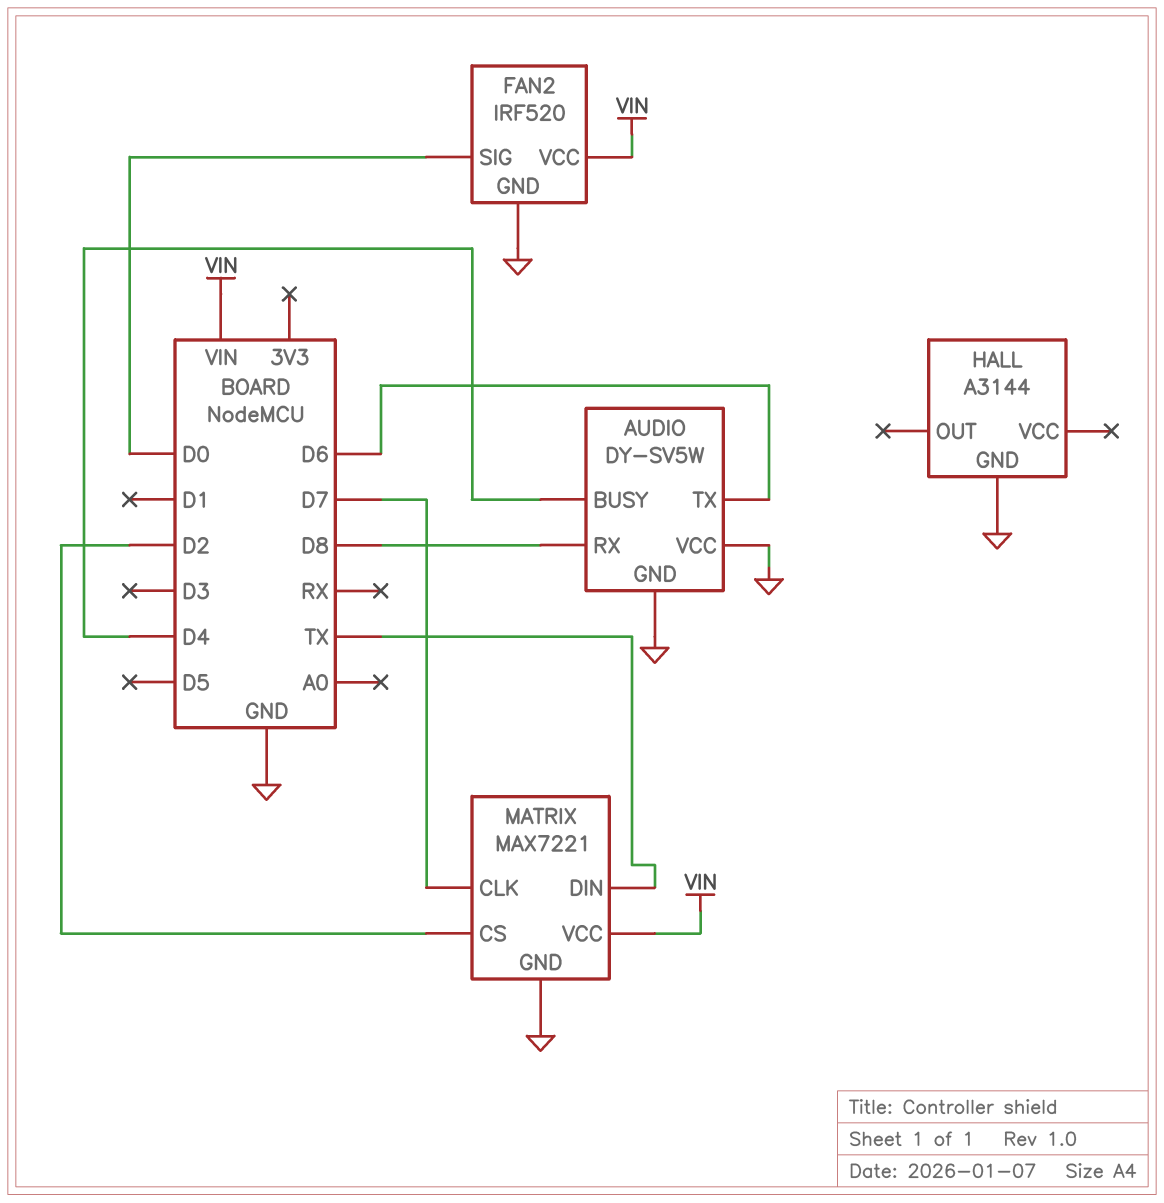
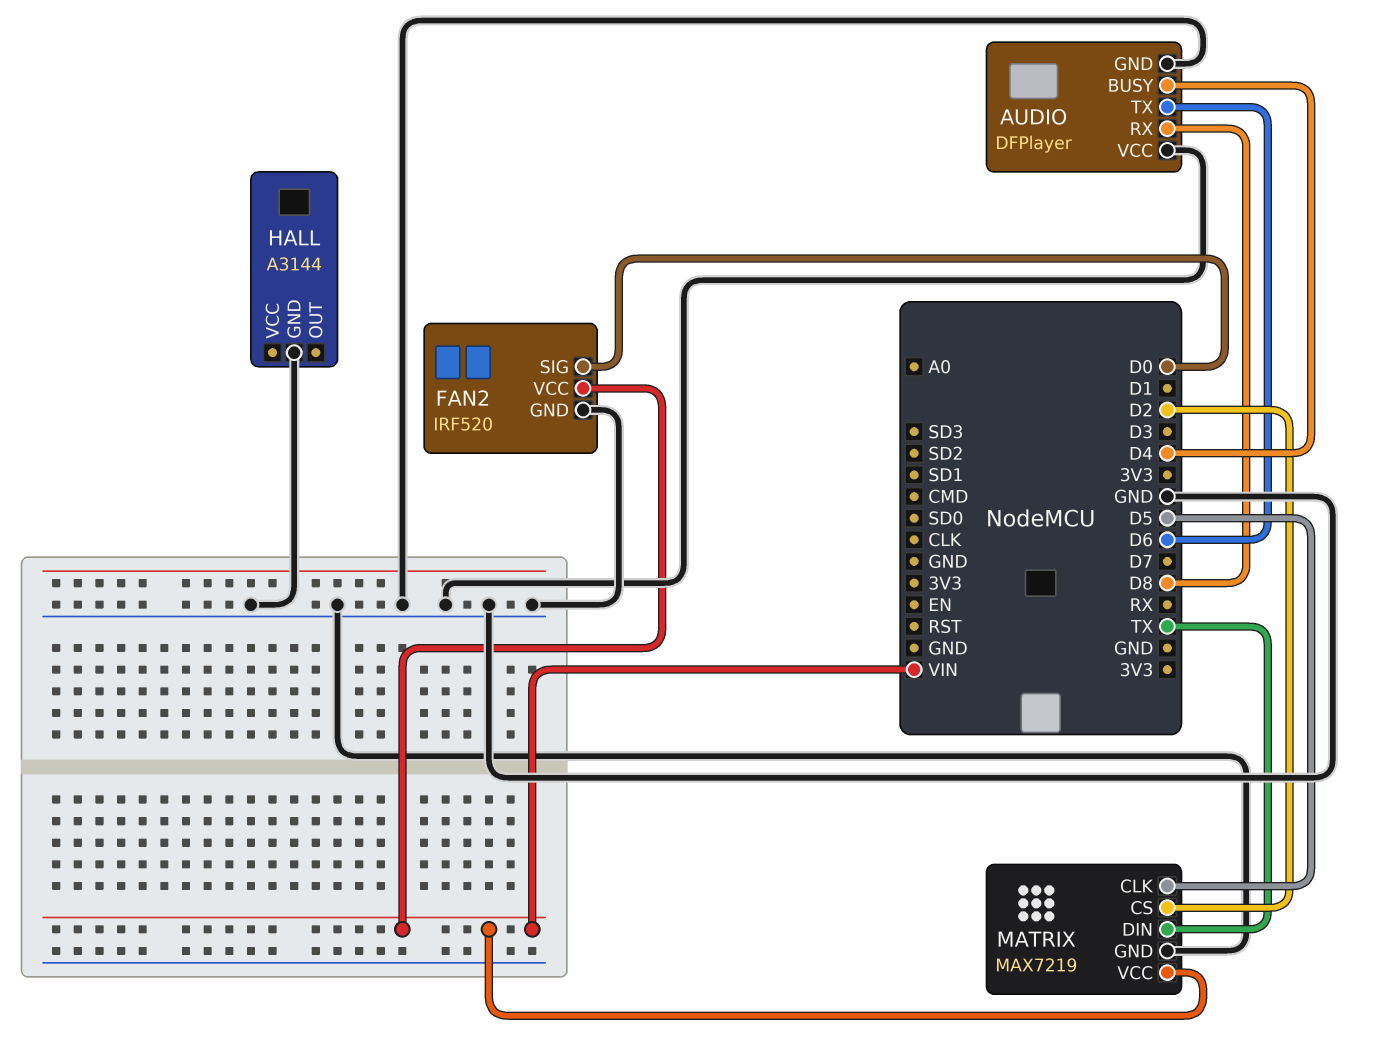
AUDIO: DY-SV5W -> DFPlayer
MATRIX: MAX7221 -> MAX7219
MATRIX pin CLK: D7 -> D5

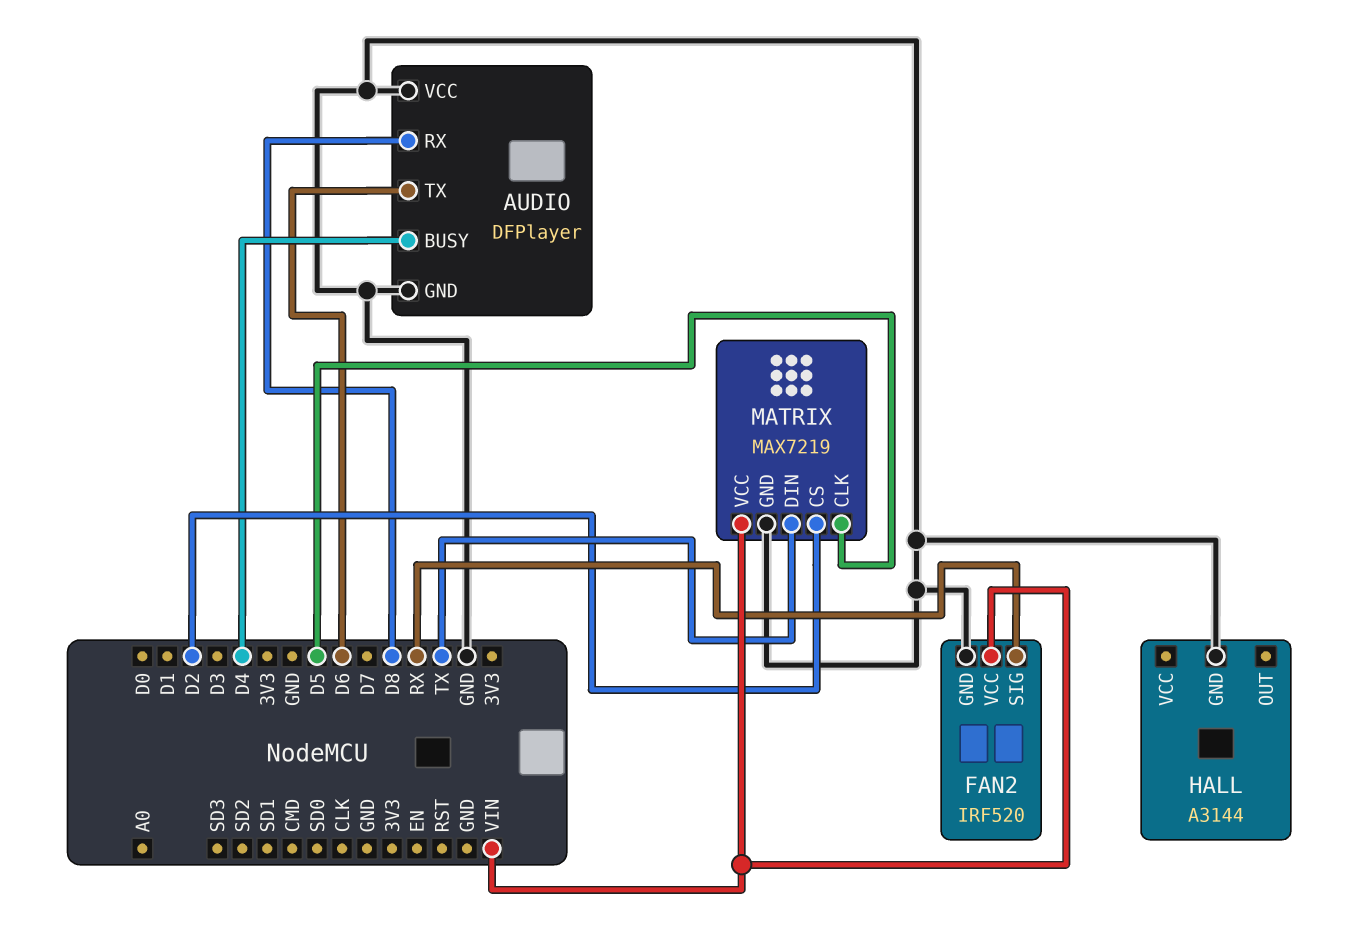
FAN2 pin SIG: D0 -> RX

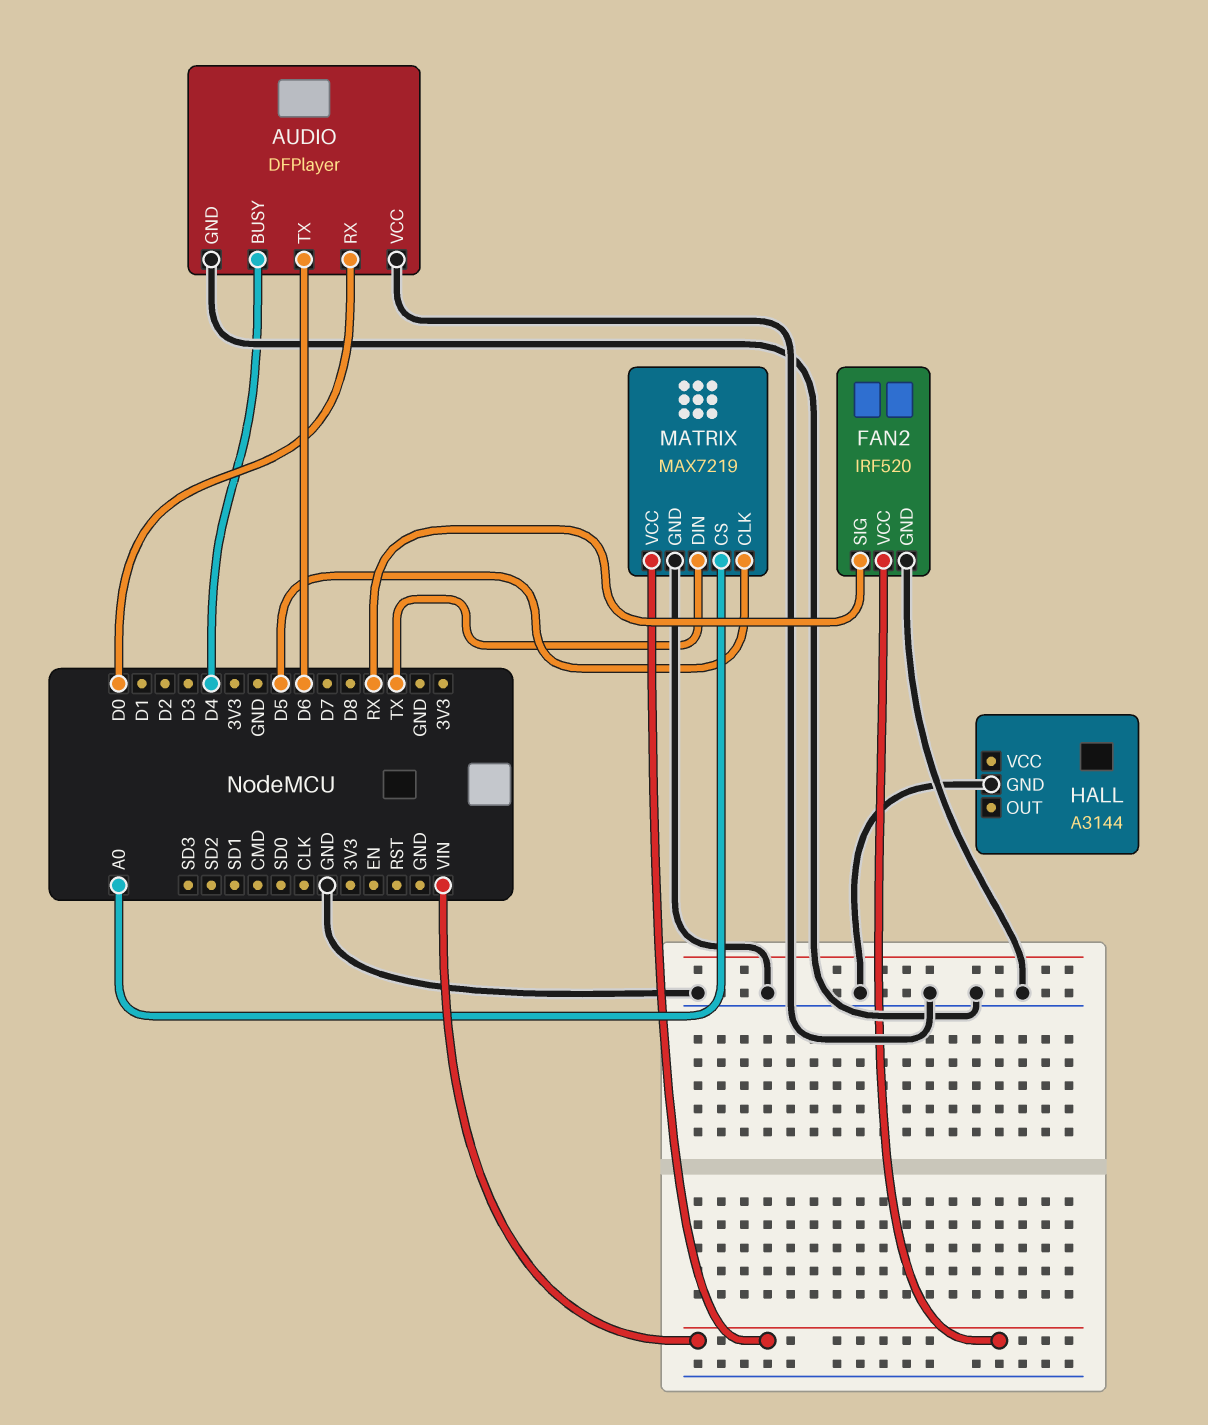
AUDIO pin RX: D8 -> D0
MATRIX pin CS: D2 -> A0

